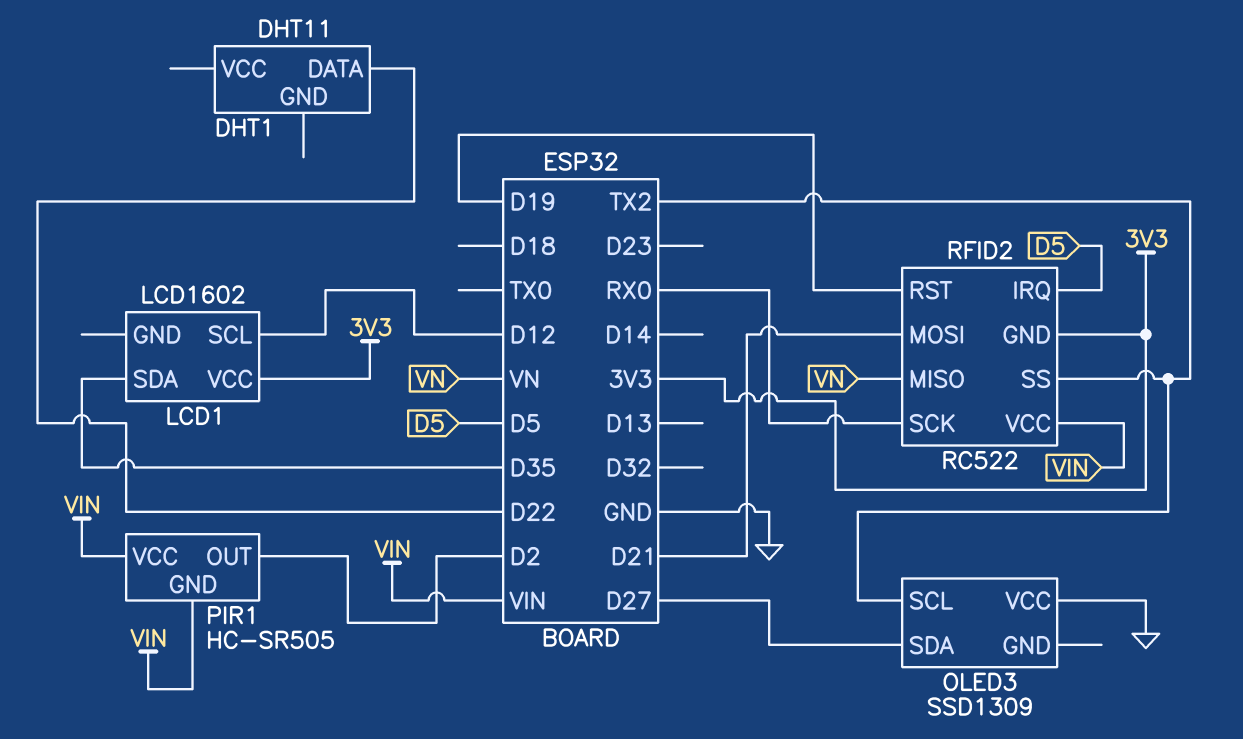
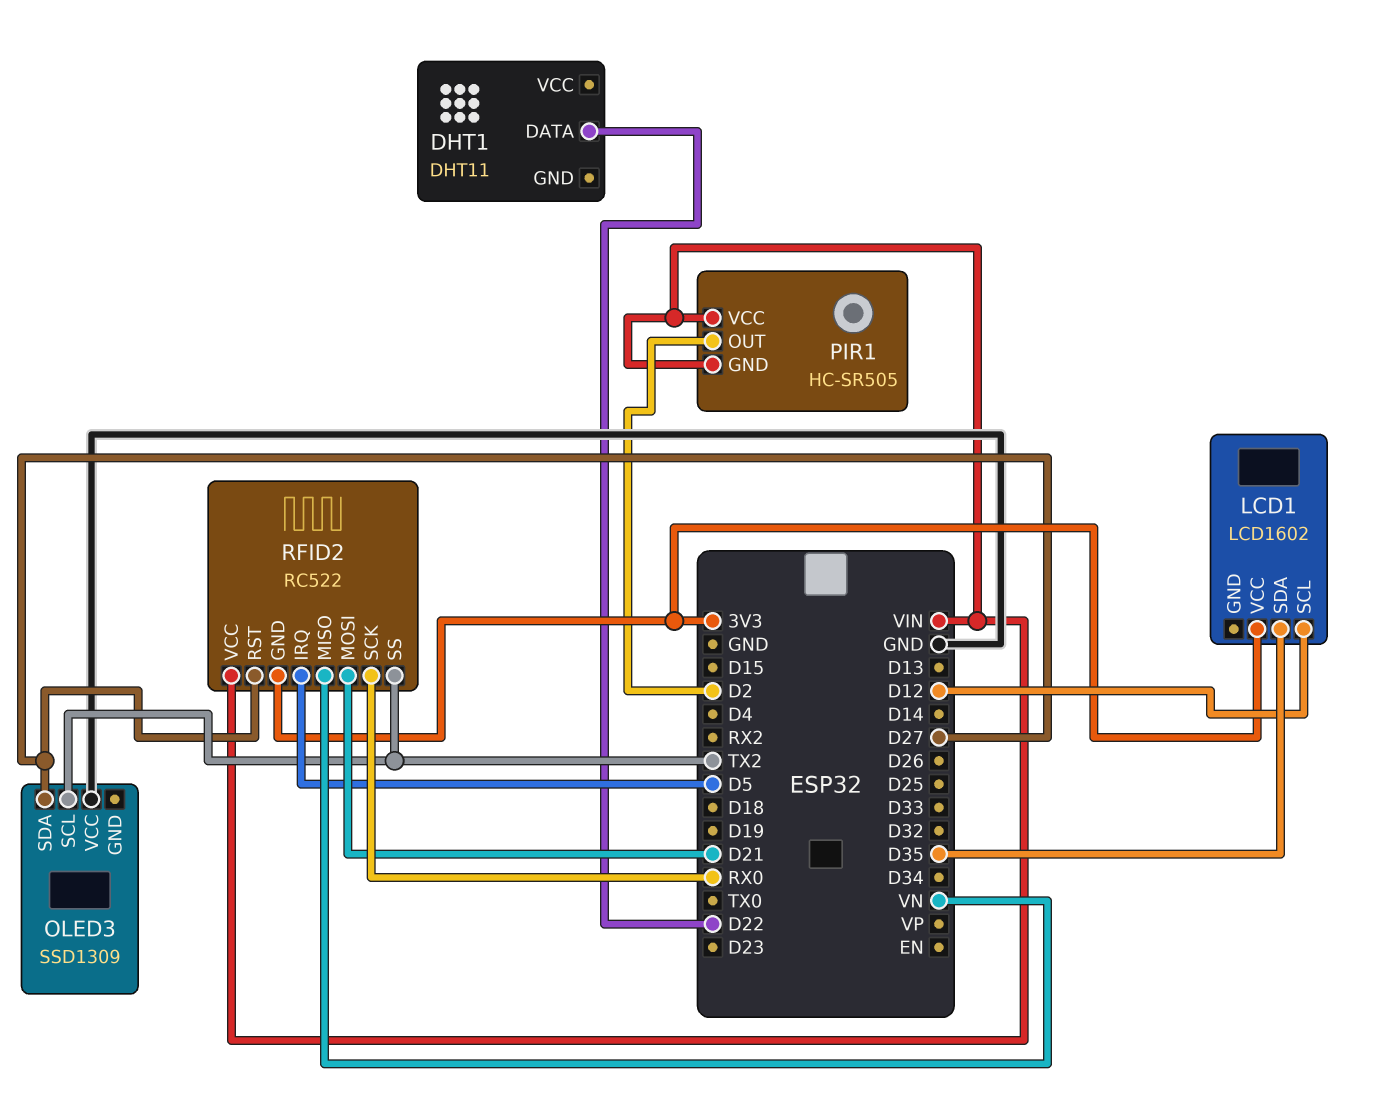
RFID2 pin RST: D19 -> D27

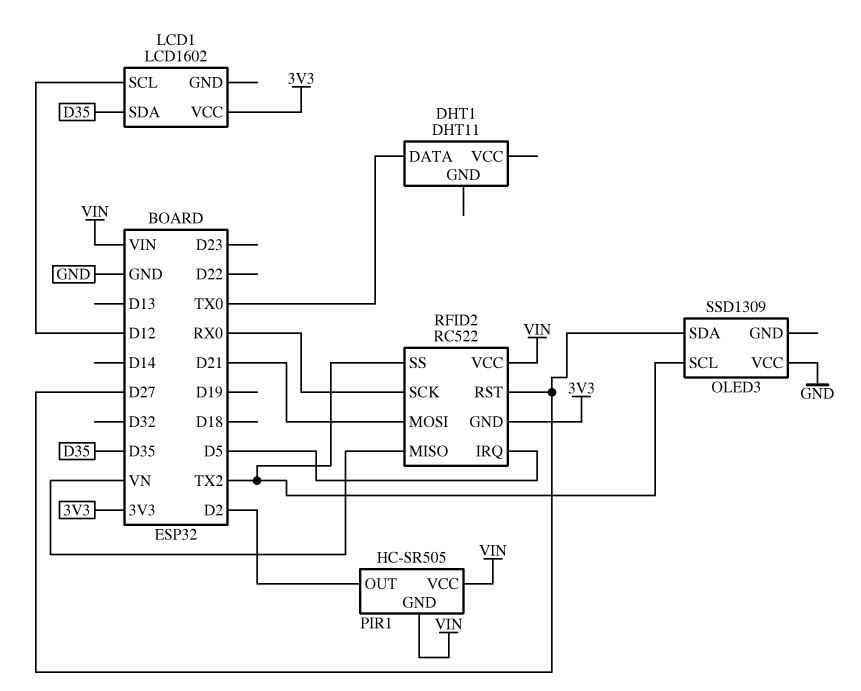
DHT1 pin DATA: D22 -> TX0

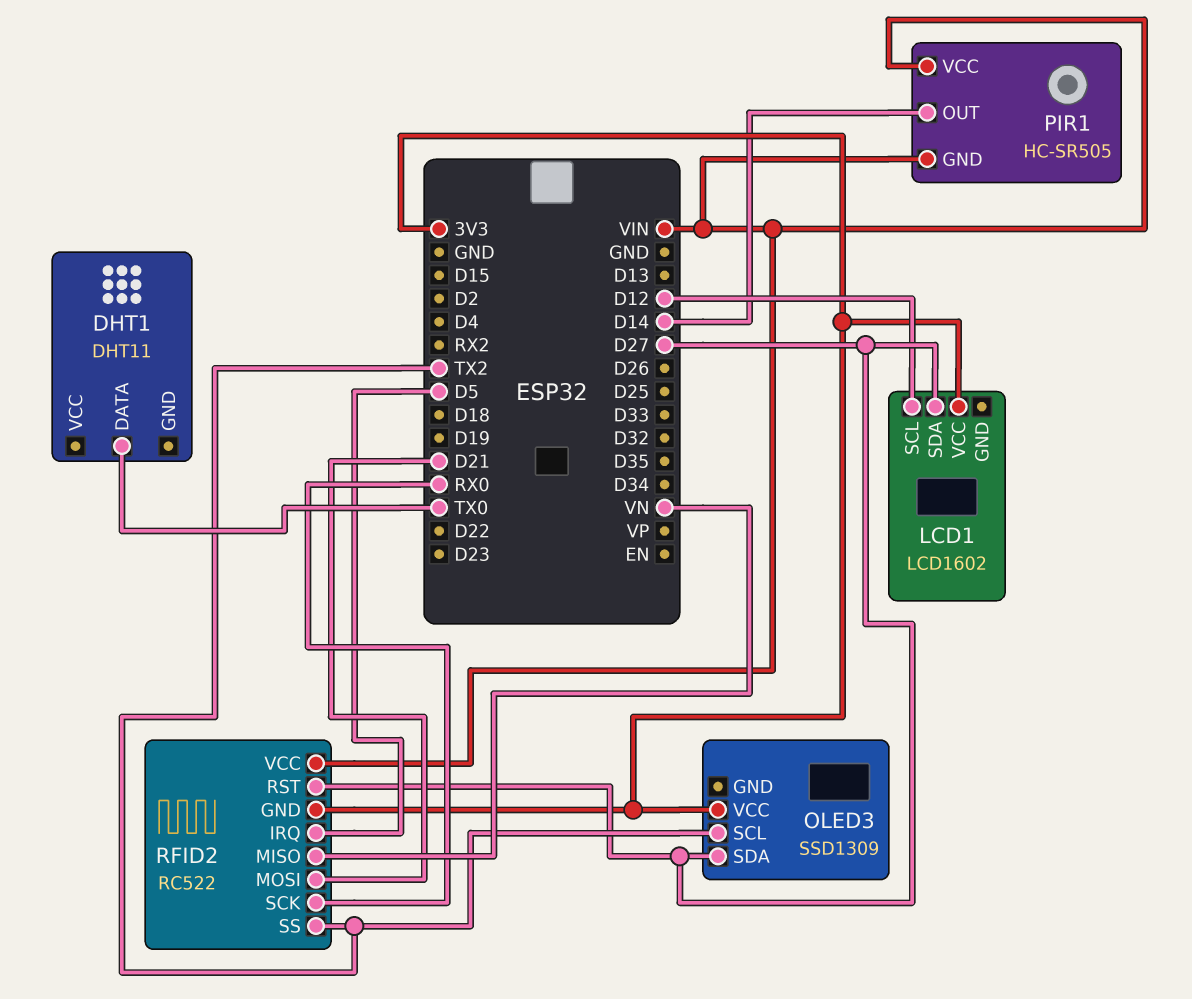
LCD1 pin SDA: D35 -> D27
OLED3 pin VCC: GND -> 3V3
PIR1 pin OUT: D2 -> D14

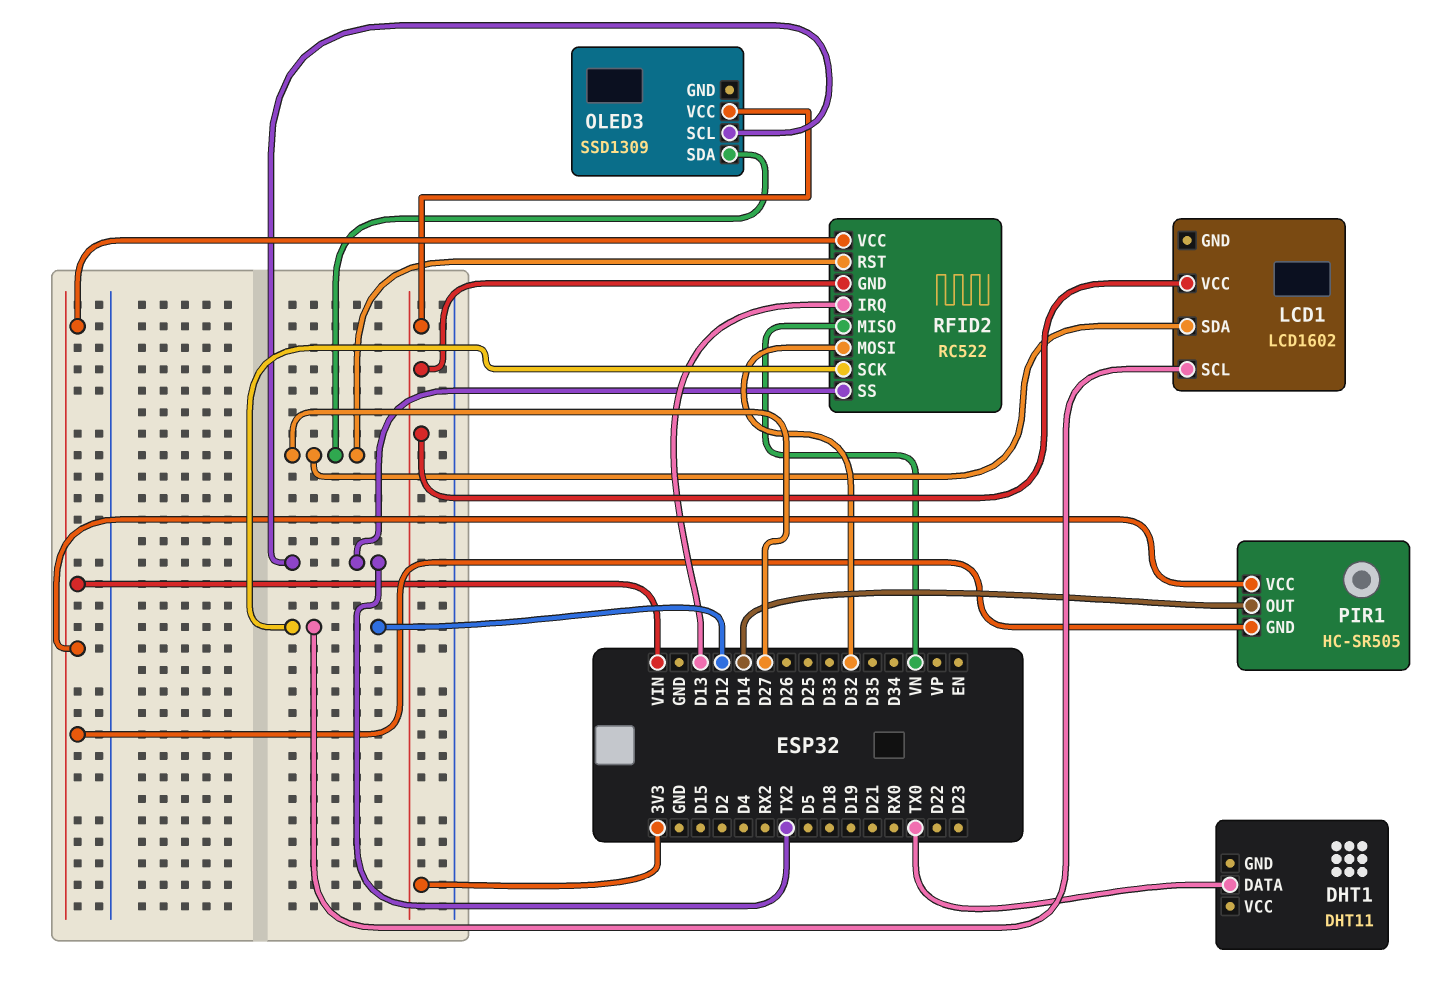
RFID2 pin IRQ: D5 -> D13
RFID2 pin MOSI: D21 -> D32
RFID2 pin SCK: RX0 -> D12

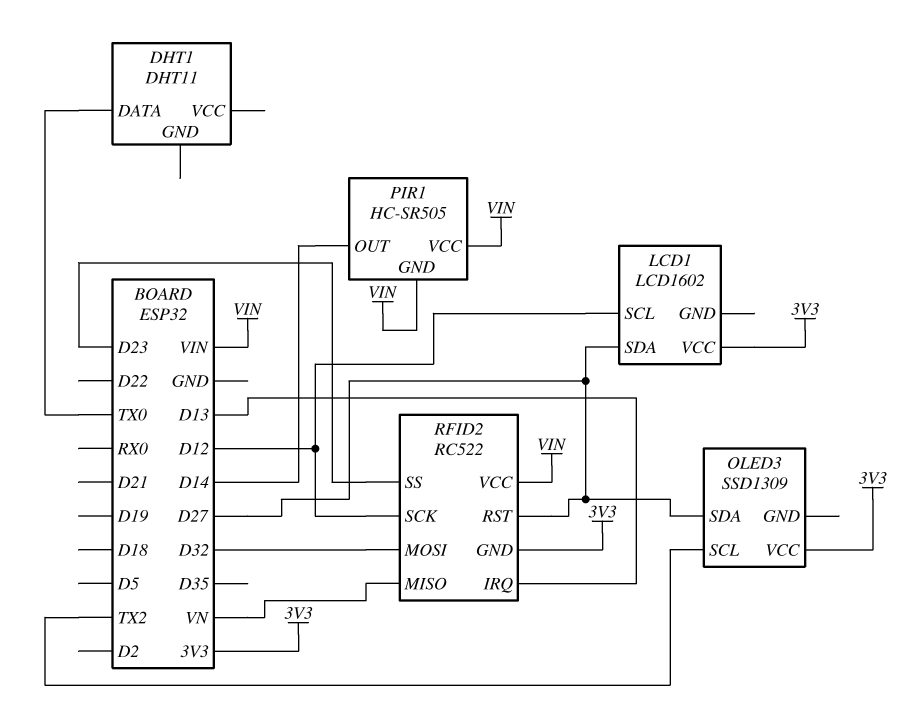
RFID2 pin SS: TX2 -> D23

